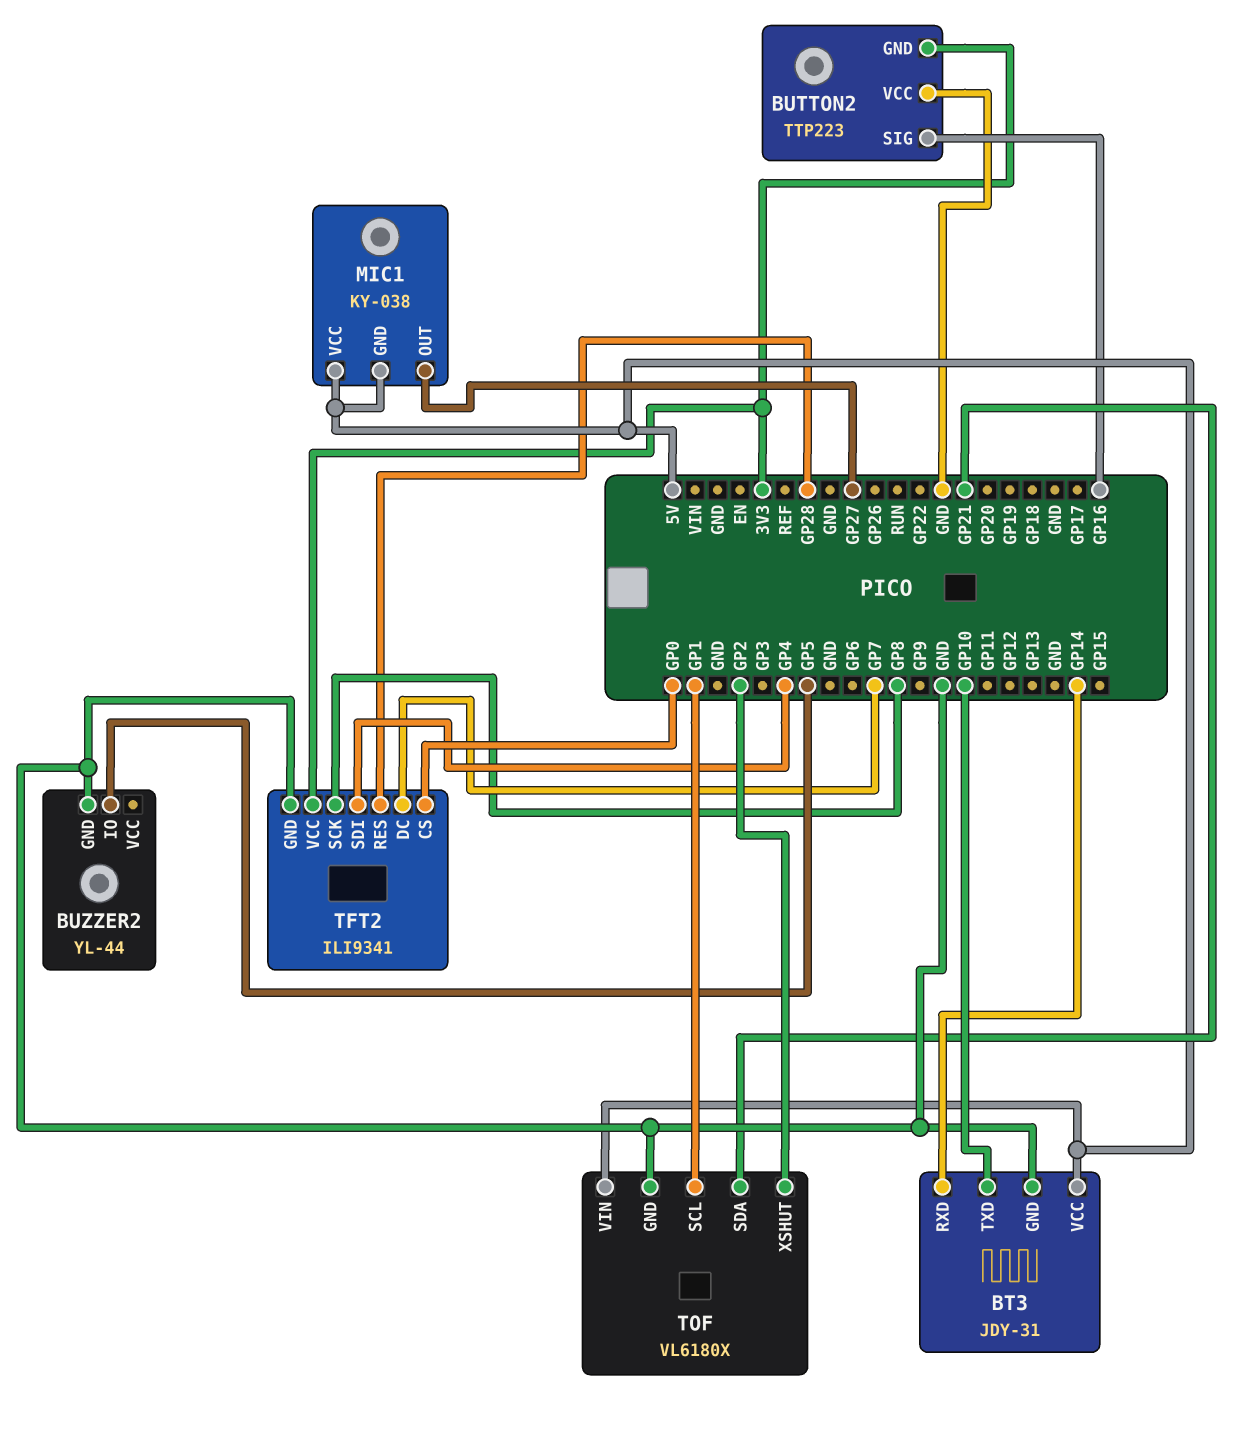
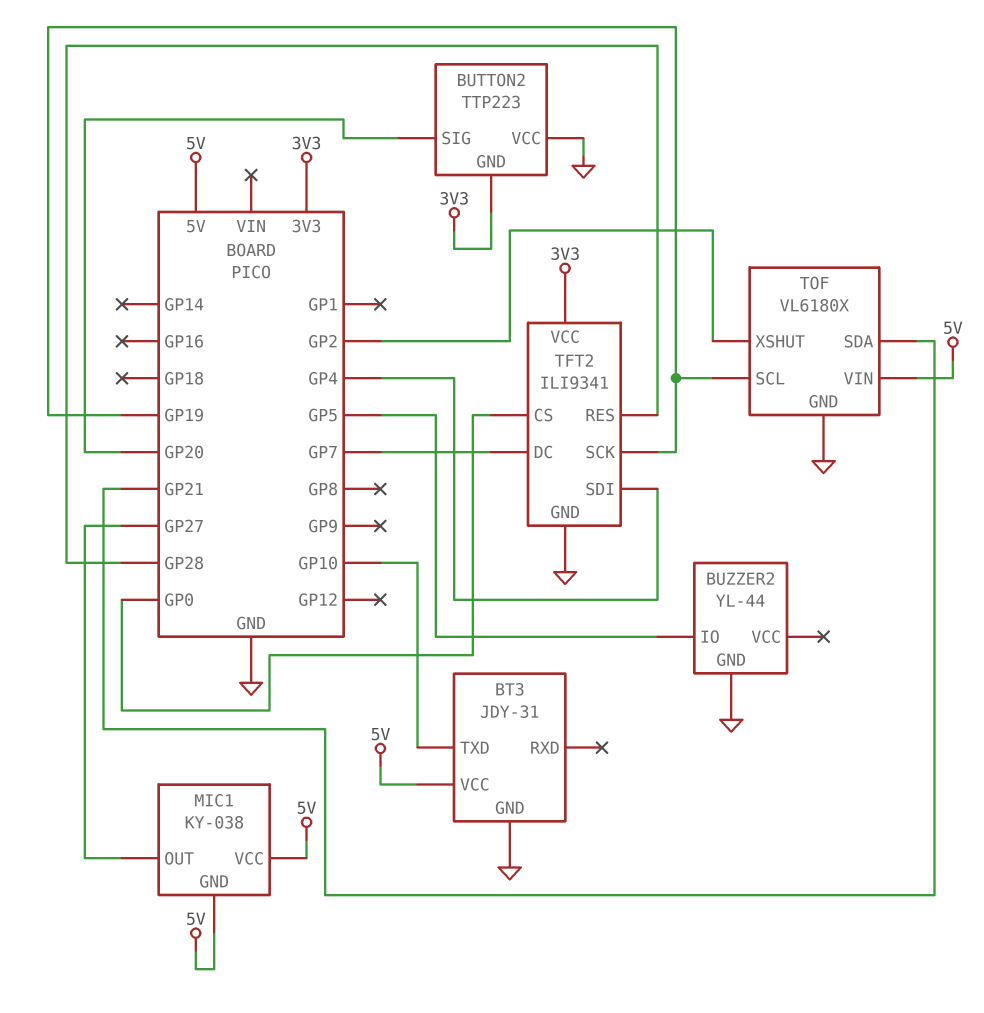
BT3 pin RXD: GP14 -> none
BUTTON2 pin SIG: GP16 -> GP20
TFT2 pin SCK: GP8 -> GP19
TOF pin SCL: GP1 -> GP19

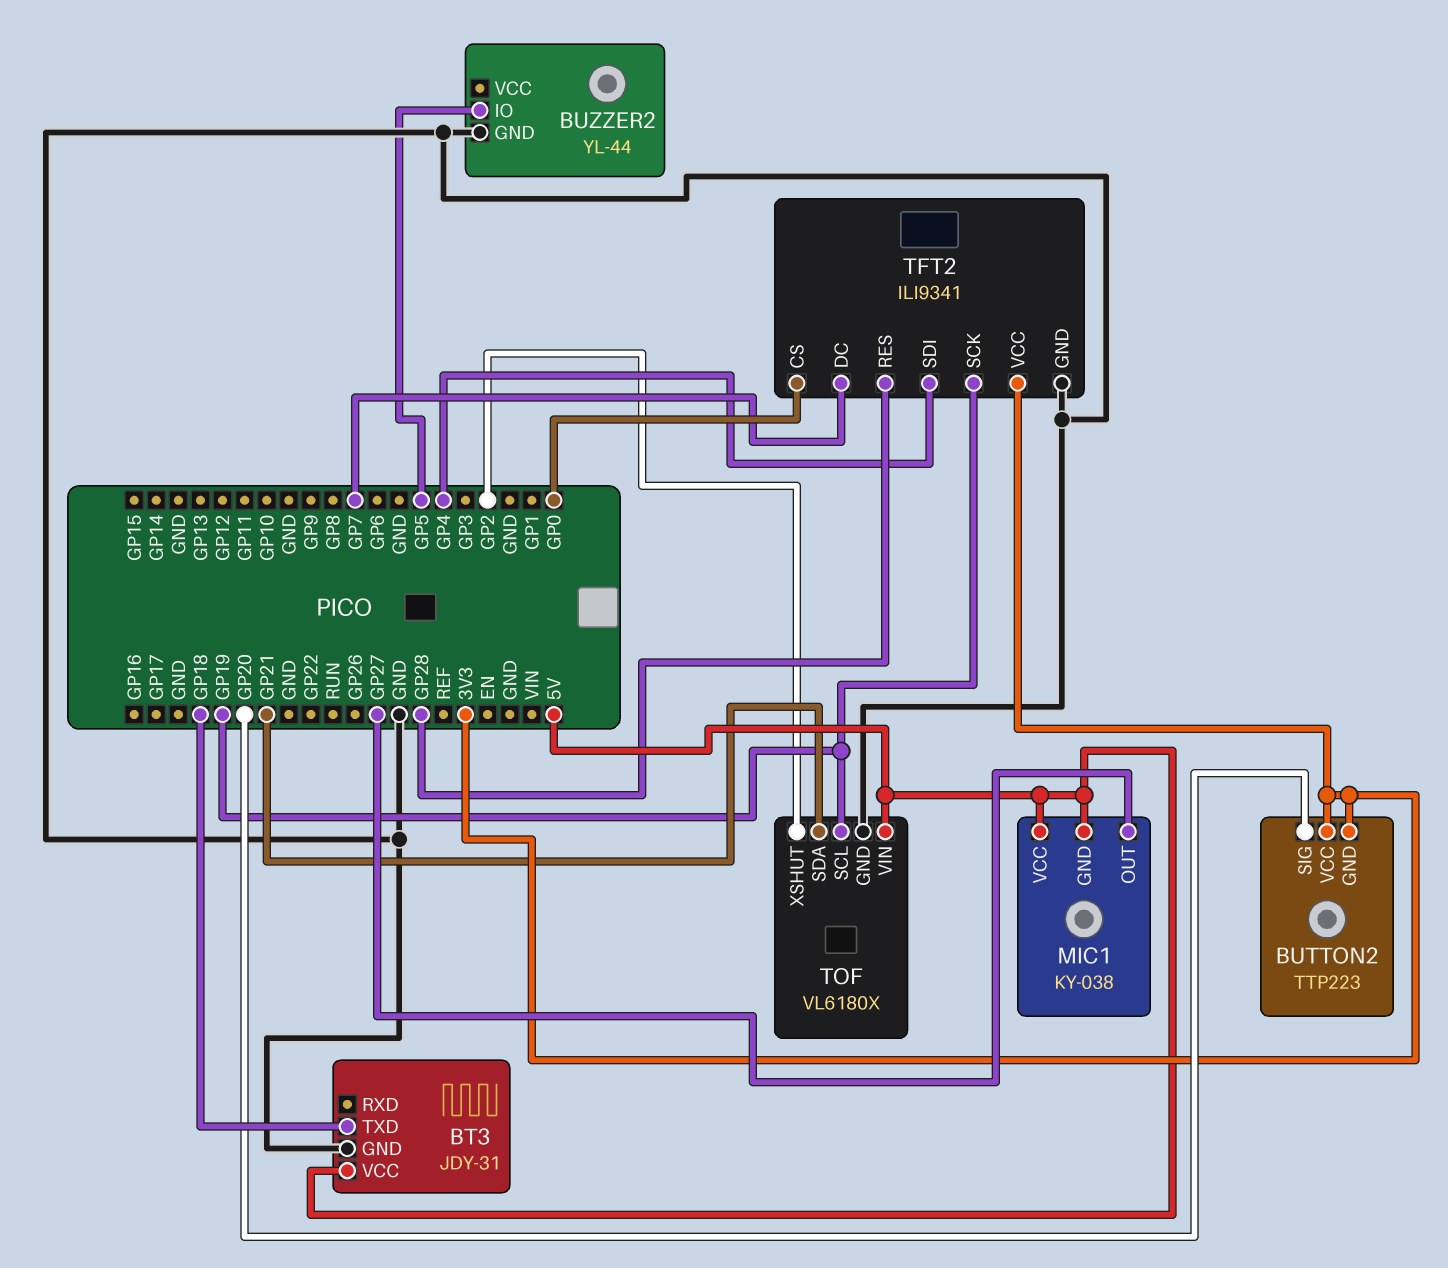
BT3 pin TXD: GP10 -> GP18
BUTTON2 pin VCC: GND -> 3V3

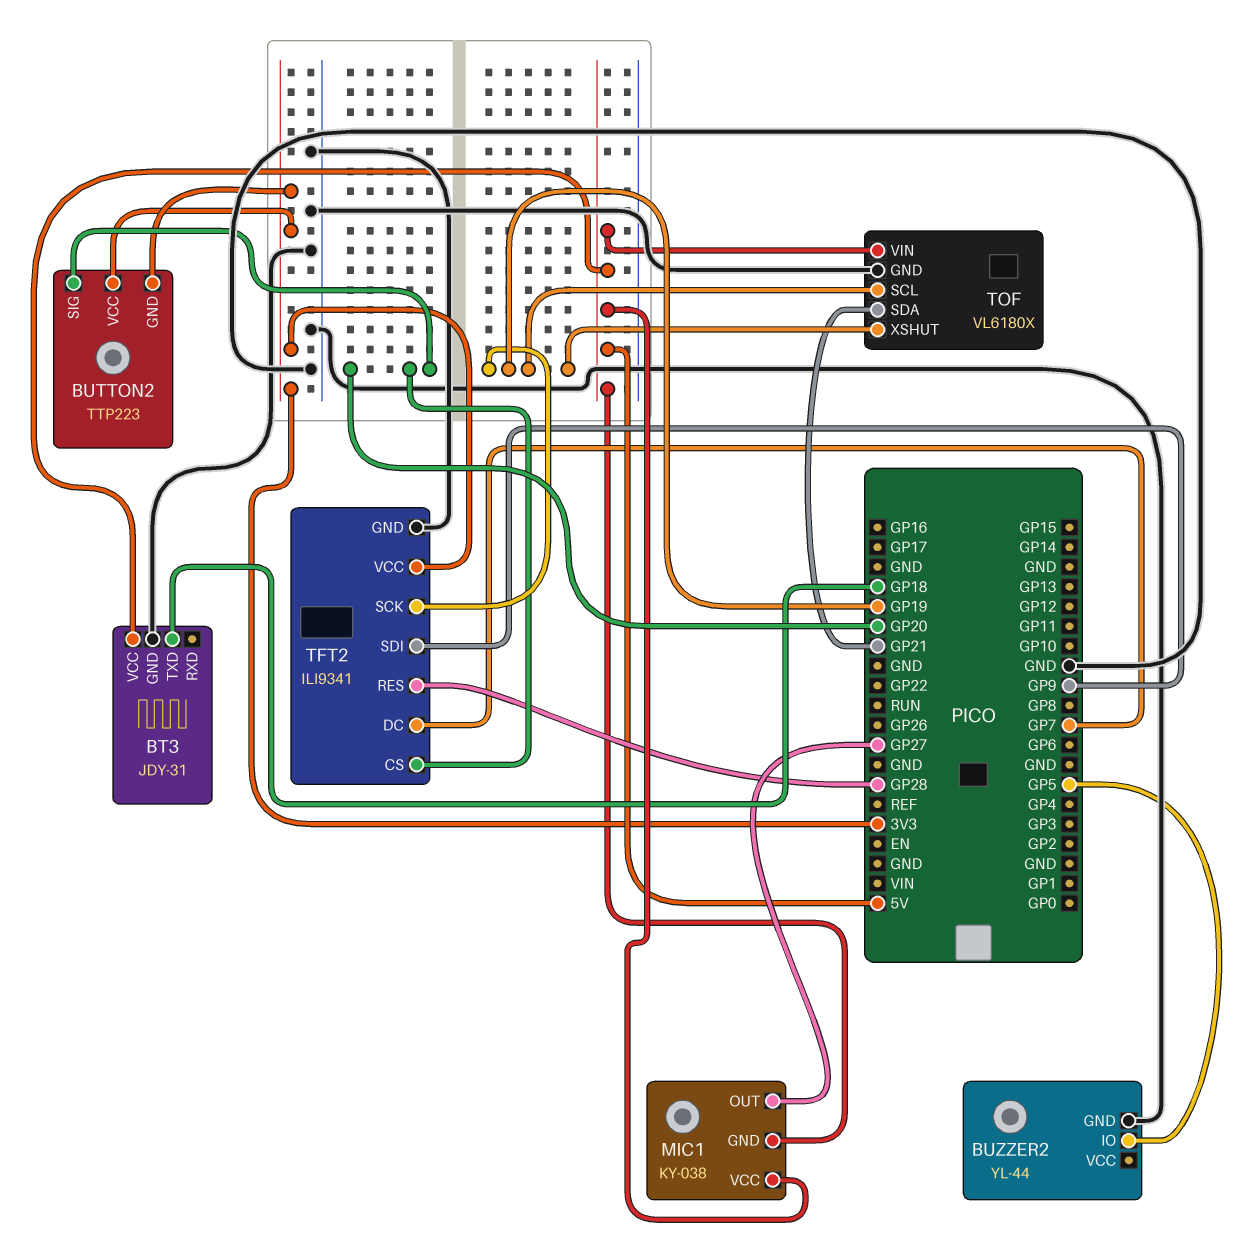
TFT2 pin CS: GP0 -> GP20
TFT2 pin SDI: GP4 -> GP9
TOF pin XSHUT: GP2 -> GP19

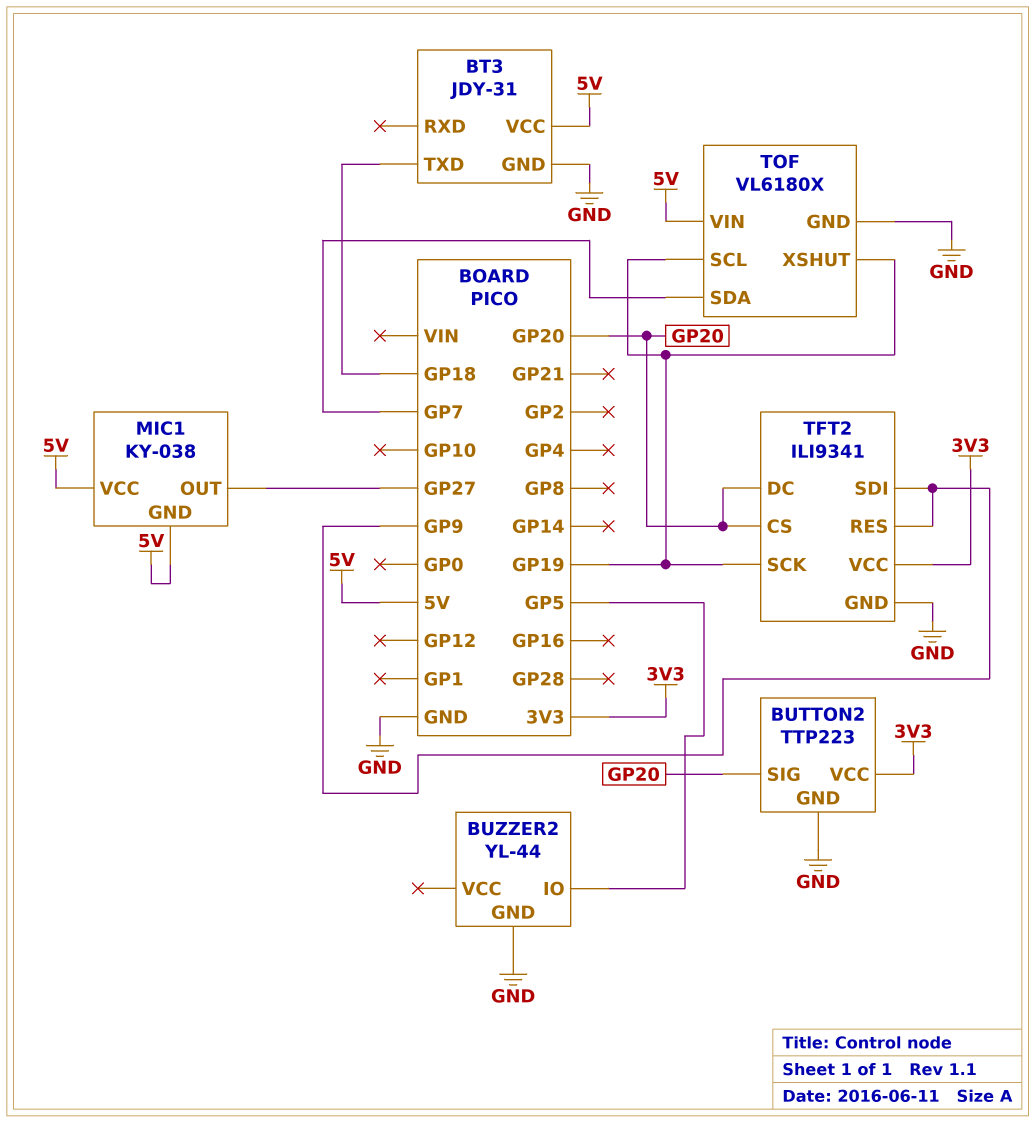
BUTTON2 pin GND: 3V3 -> GND
TFT2 pin DC: GP7 -> GP20
TFT2 pin RES: GP28 -> GP9
TOF pin SDA: GP21 -> GP7

